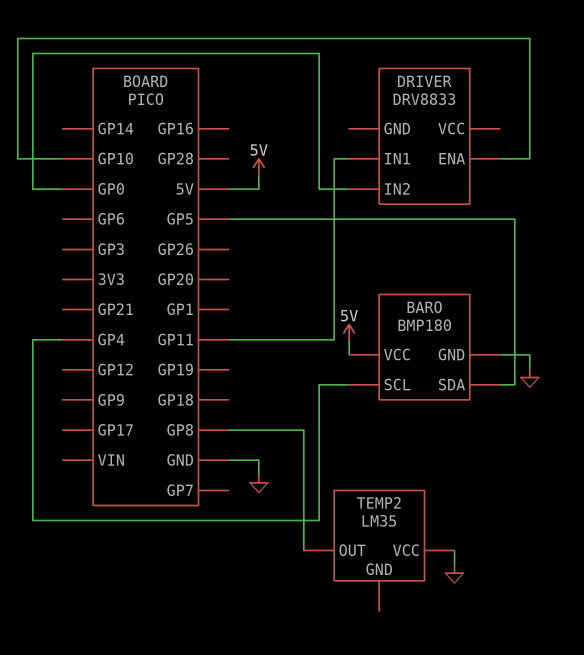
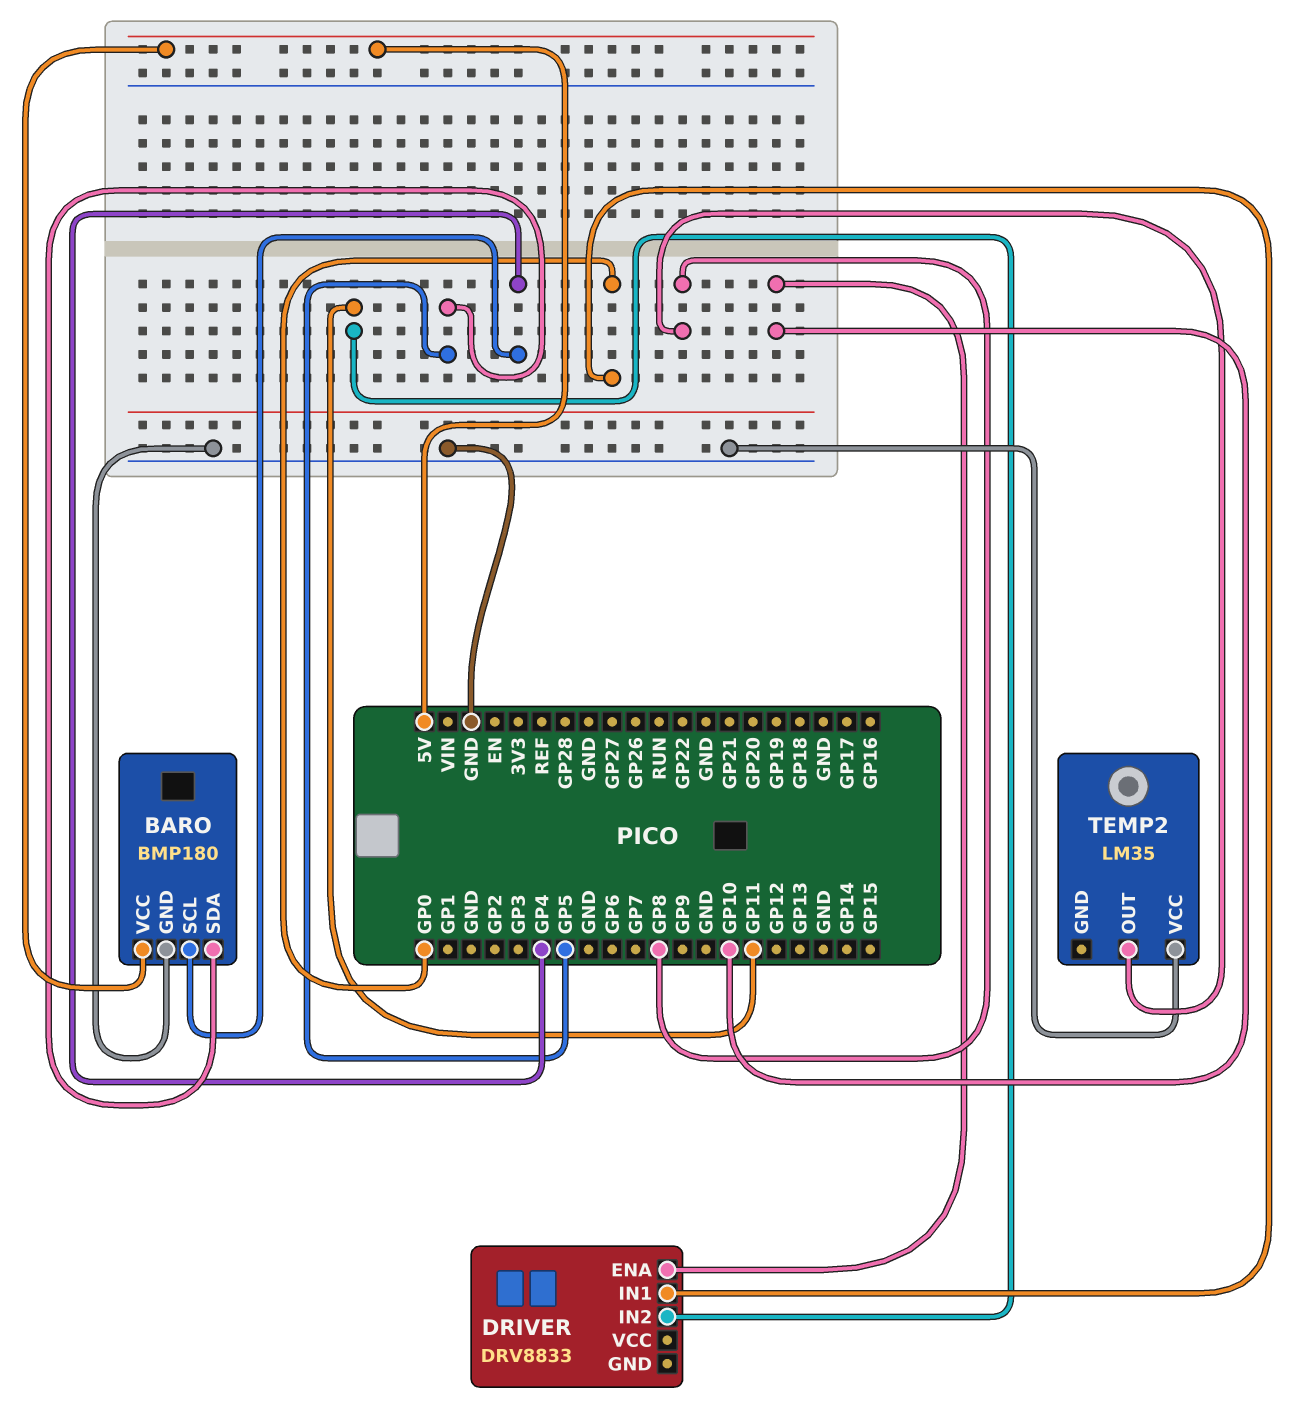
DRIVER pin IN1: GP11 -> GP0
DRIVER pin IN2: GP0 -> GP11

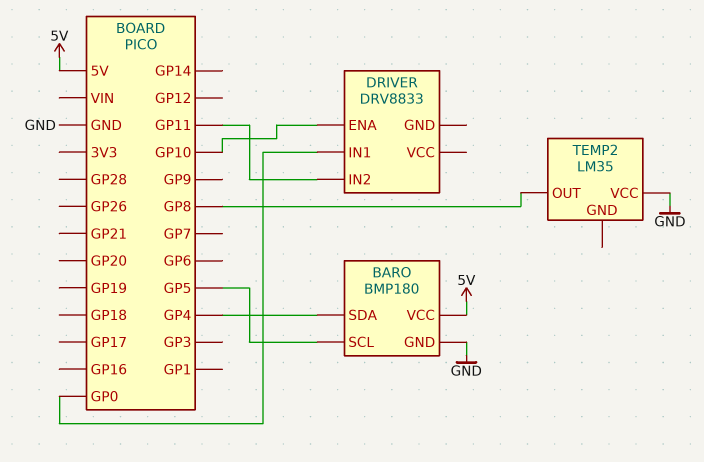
BARO pin SCL: GP4 -> GP5
BARO pin SDA: GP5 -> GP4

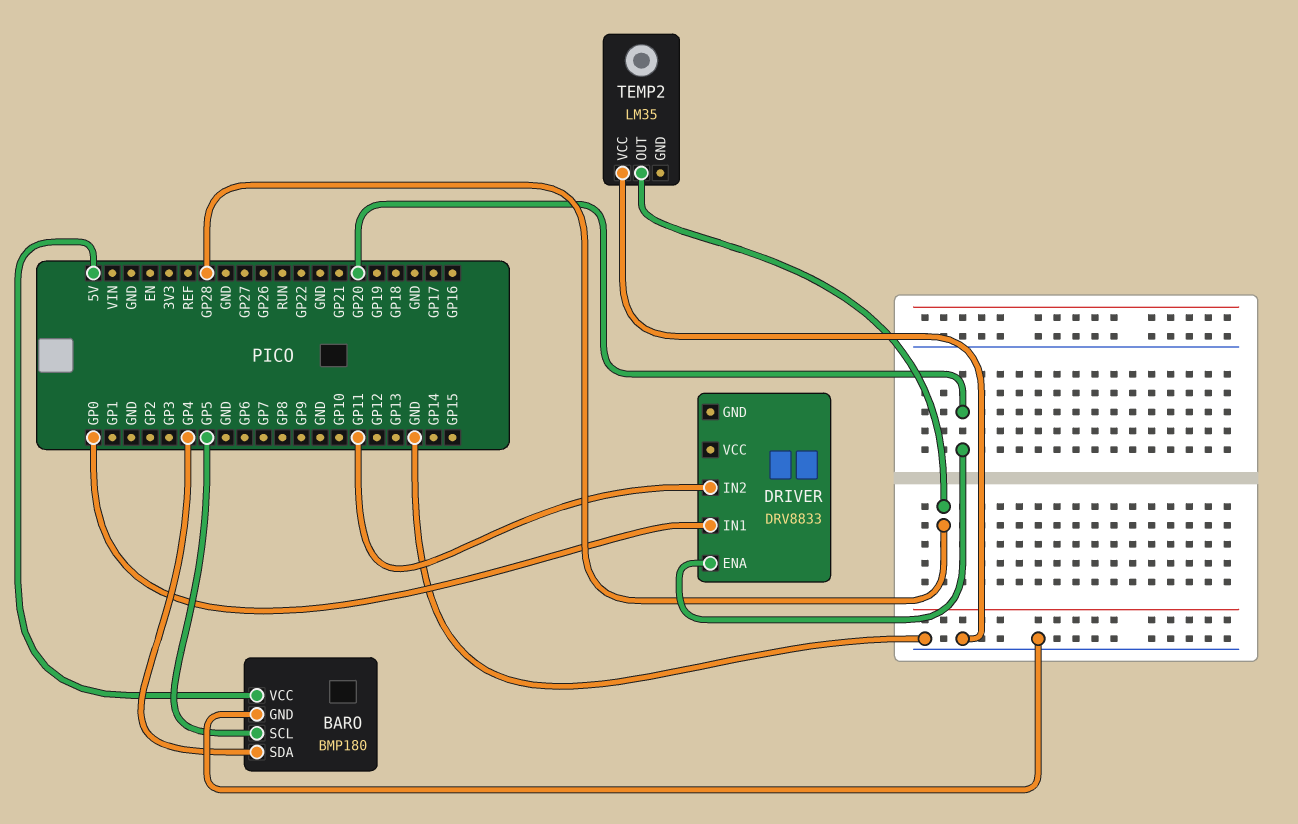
DRIVER pin ENA: GP10 -> GP20
TEMP2 pin OUT: GP8 -> GP28

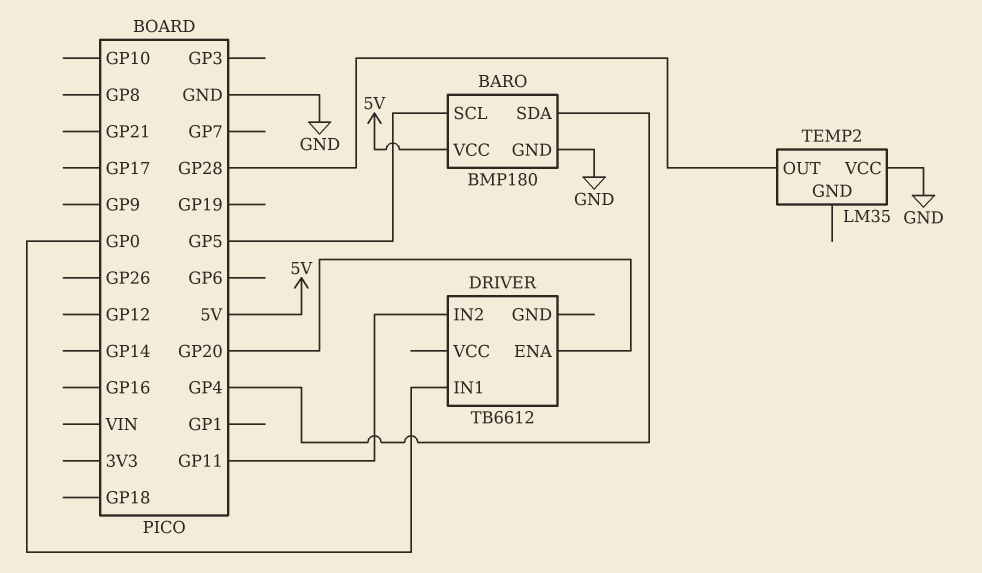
DRIVER: DRV8833 -> TB6612

